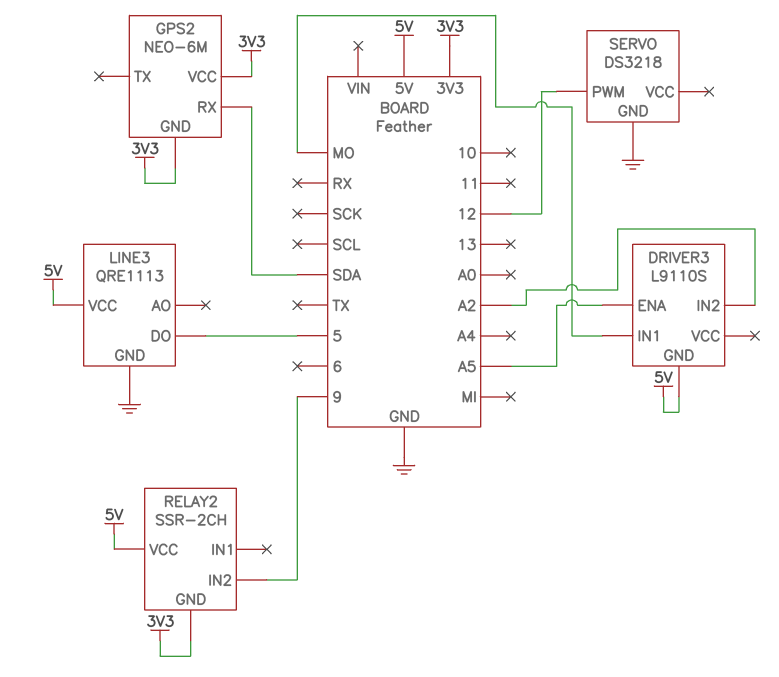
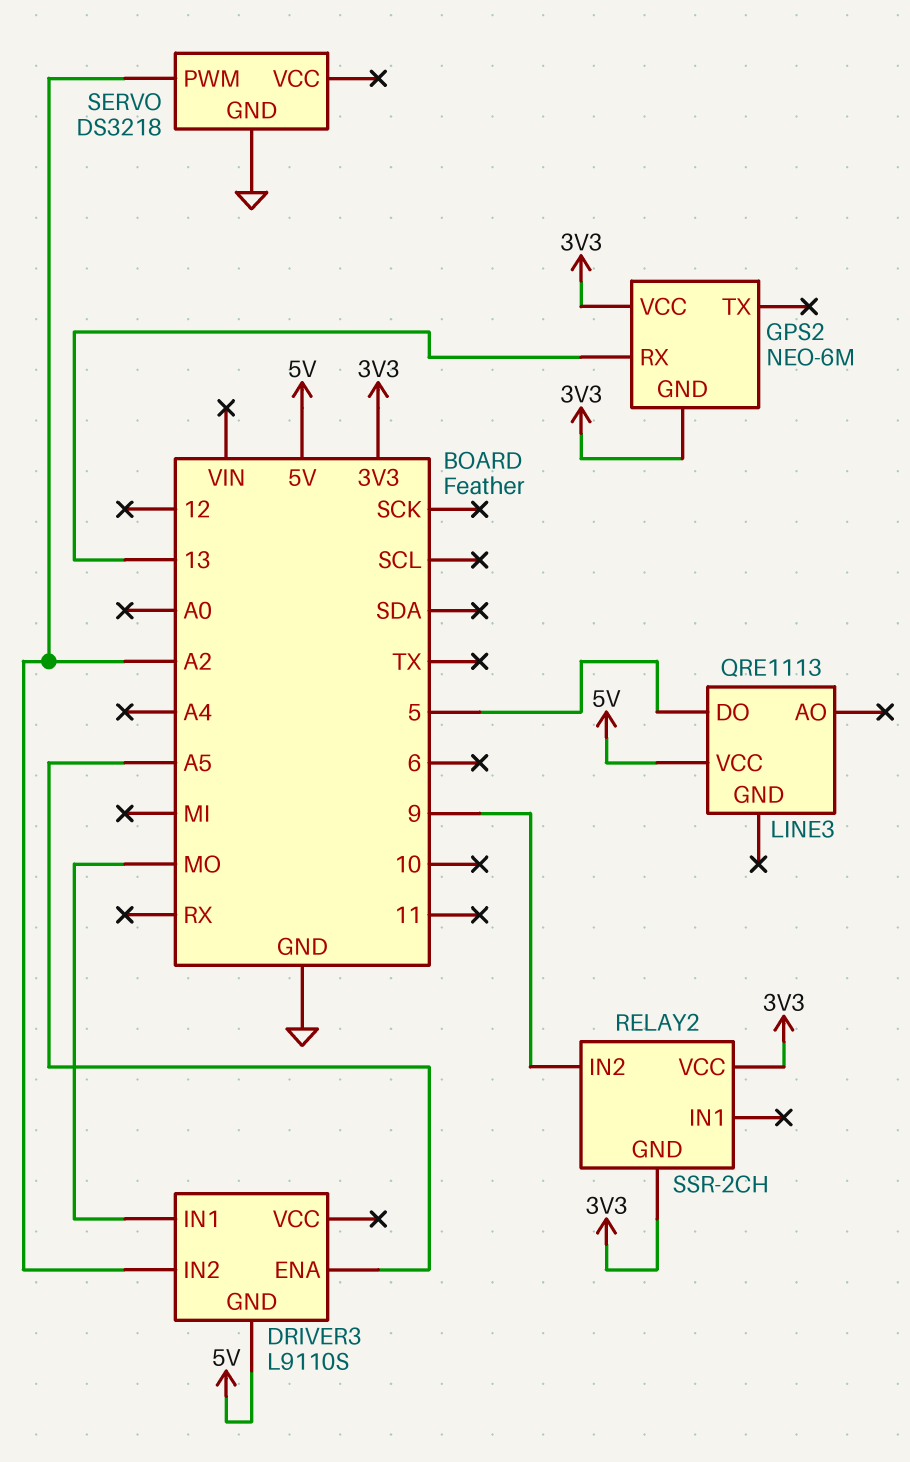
GPS2 pin RX: SDA -> 13
LINE3 pin GND: GND -> none
RELAY2 pin VCC: 5V -> 3V3
SERVO pin PWM: 12 -> A2

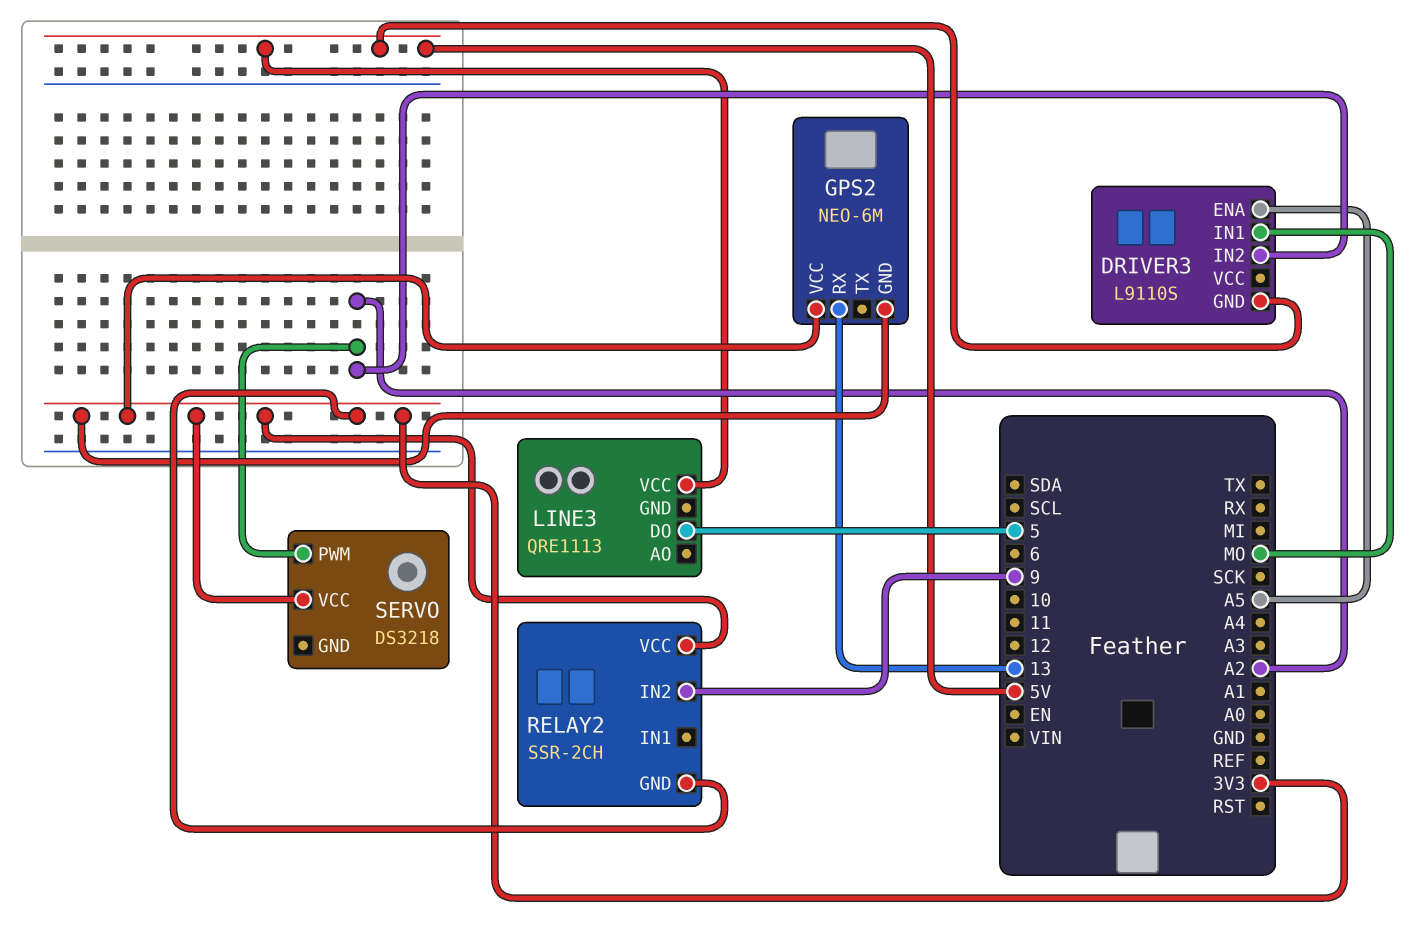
SERVO pin GND: GND -> none
SERVO pin VCC: none -> 3V3

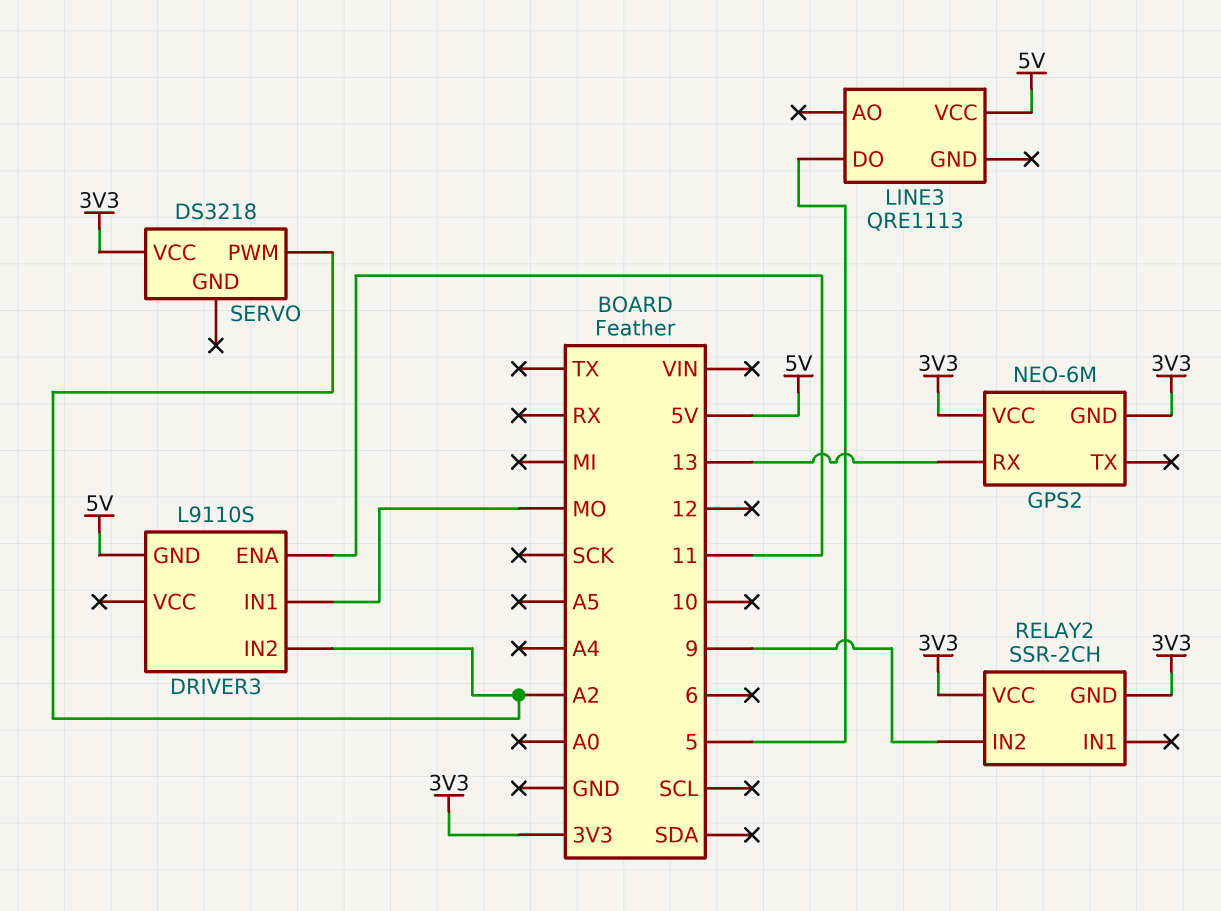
DRIVER3 pin ENA: A5 -> 11

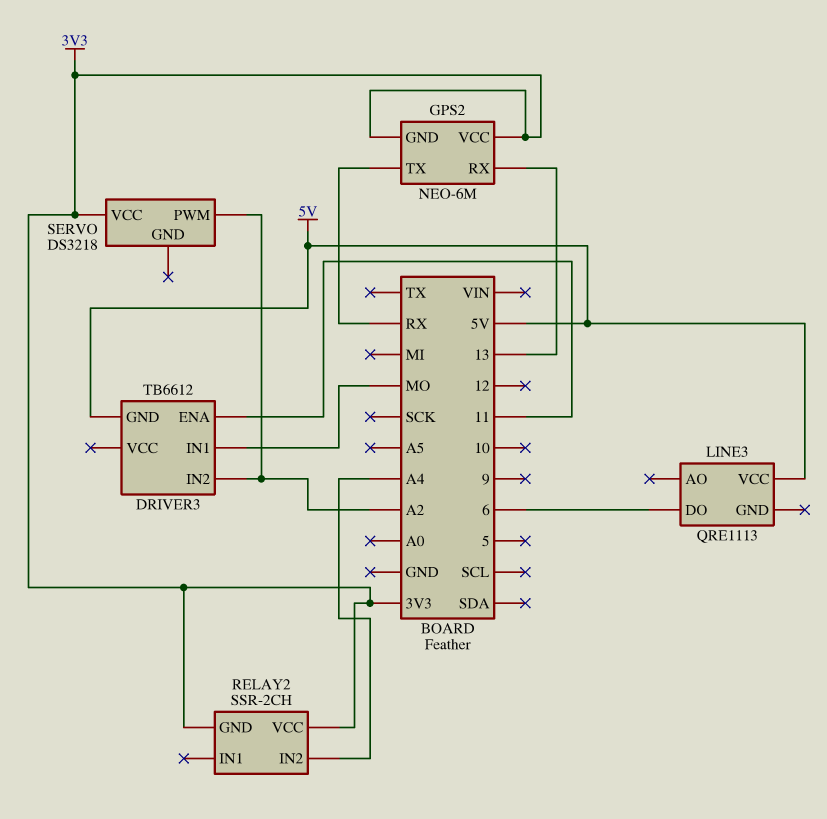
DRIVER3: L9110S -> TB6612
GPS2 pin TX: none -> RX
LINE3 pin DO: 5 -> 6
RELAY2 pin IN2: 9 -> A4

